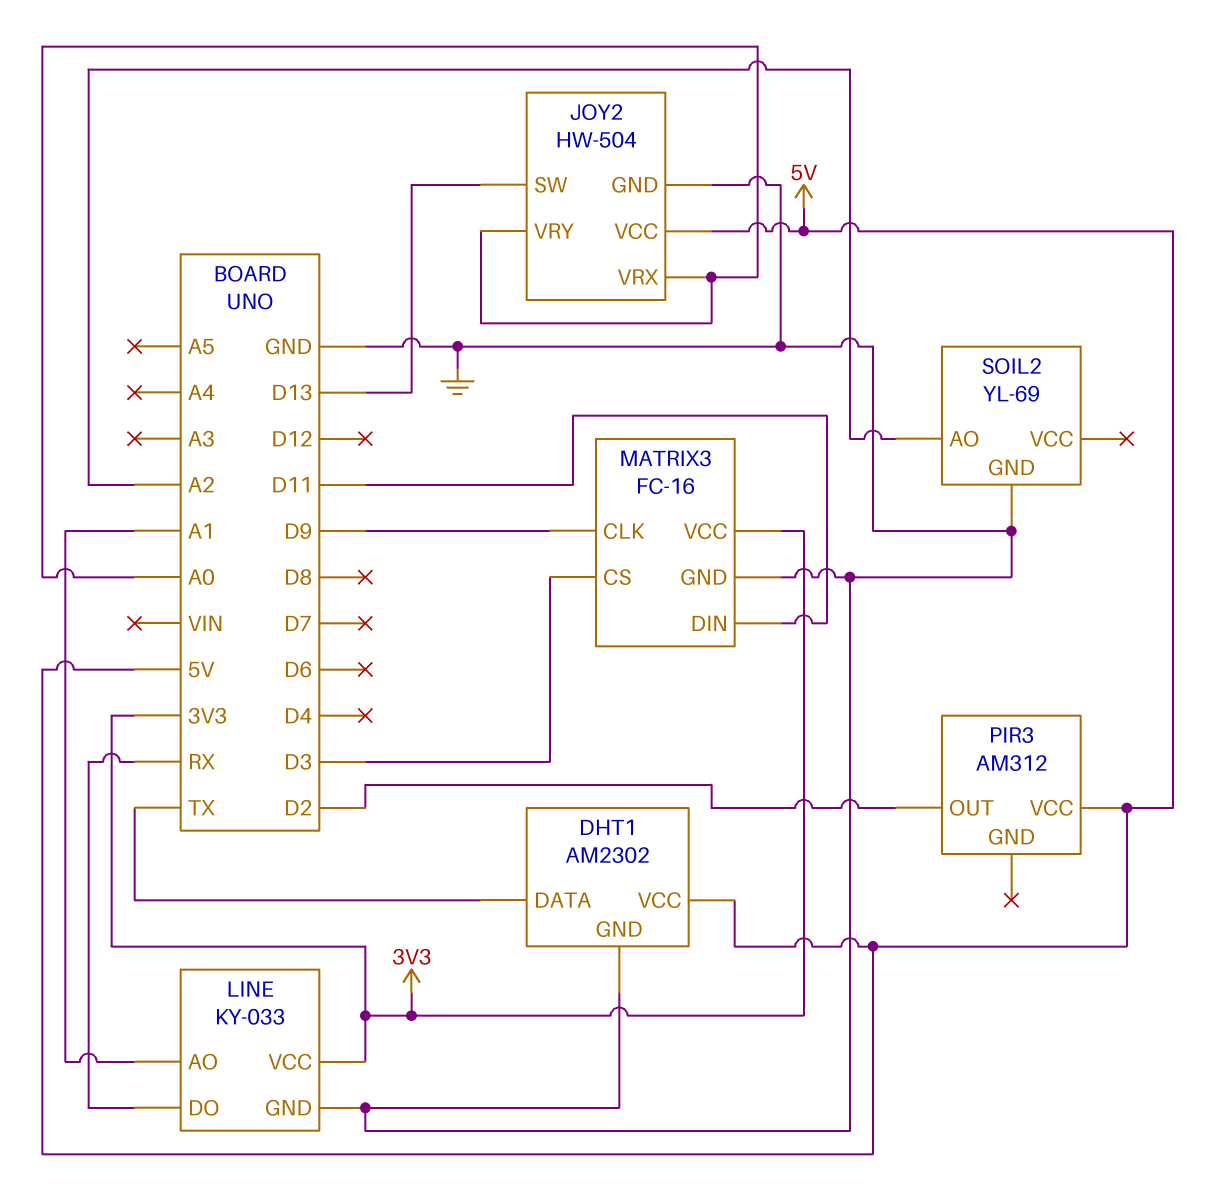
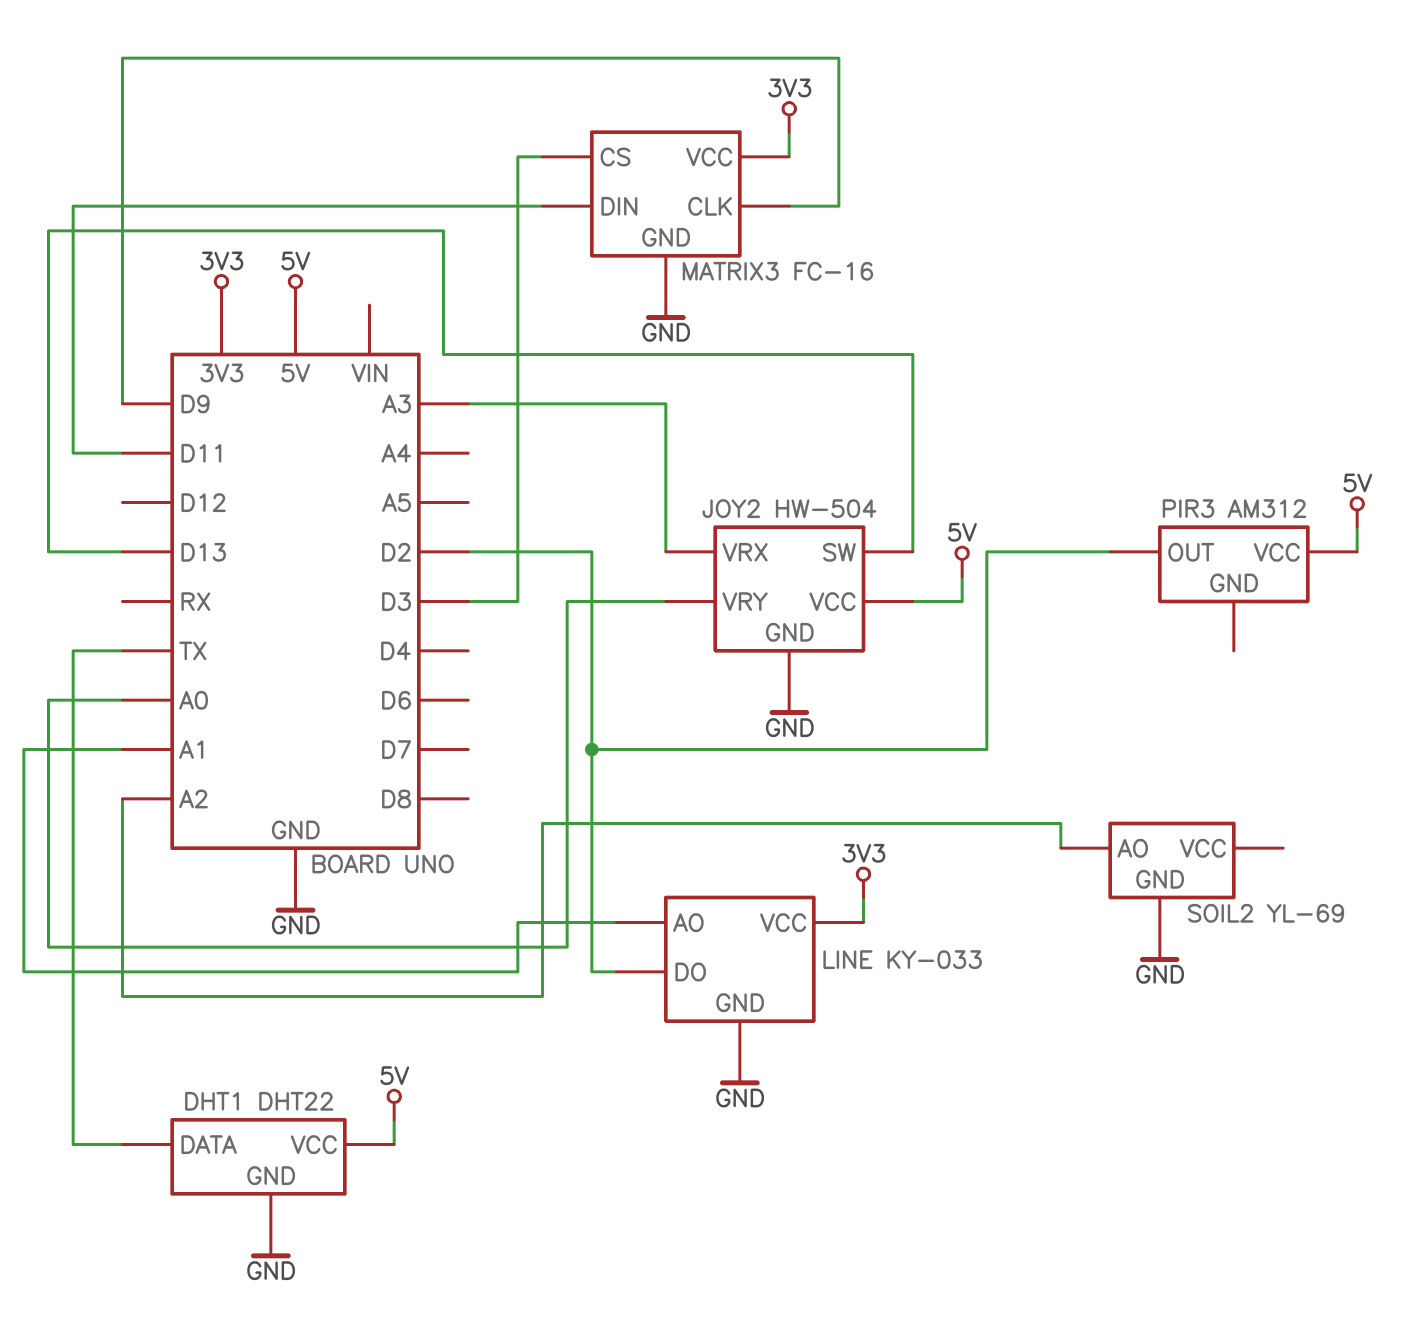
DHT1: AM2302 -> DHT22
JOY2 pin VRX: A0 -> A3
LINE pin DO: RX -> D2

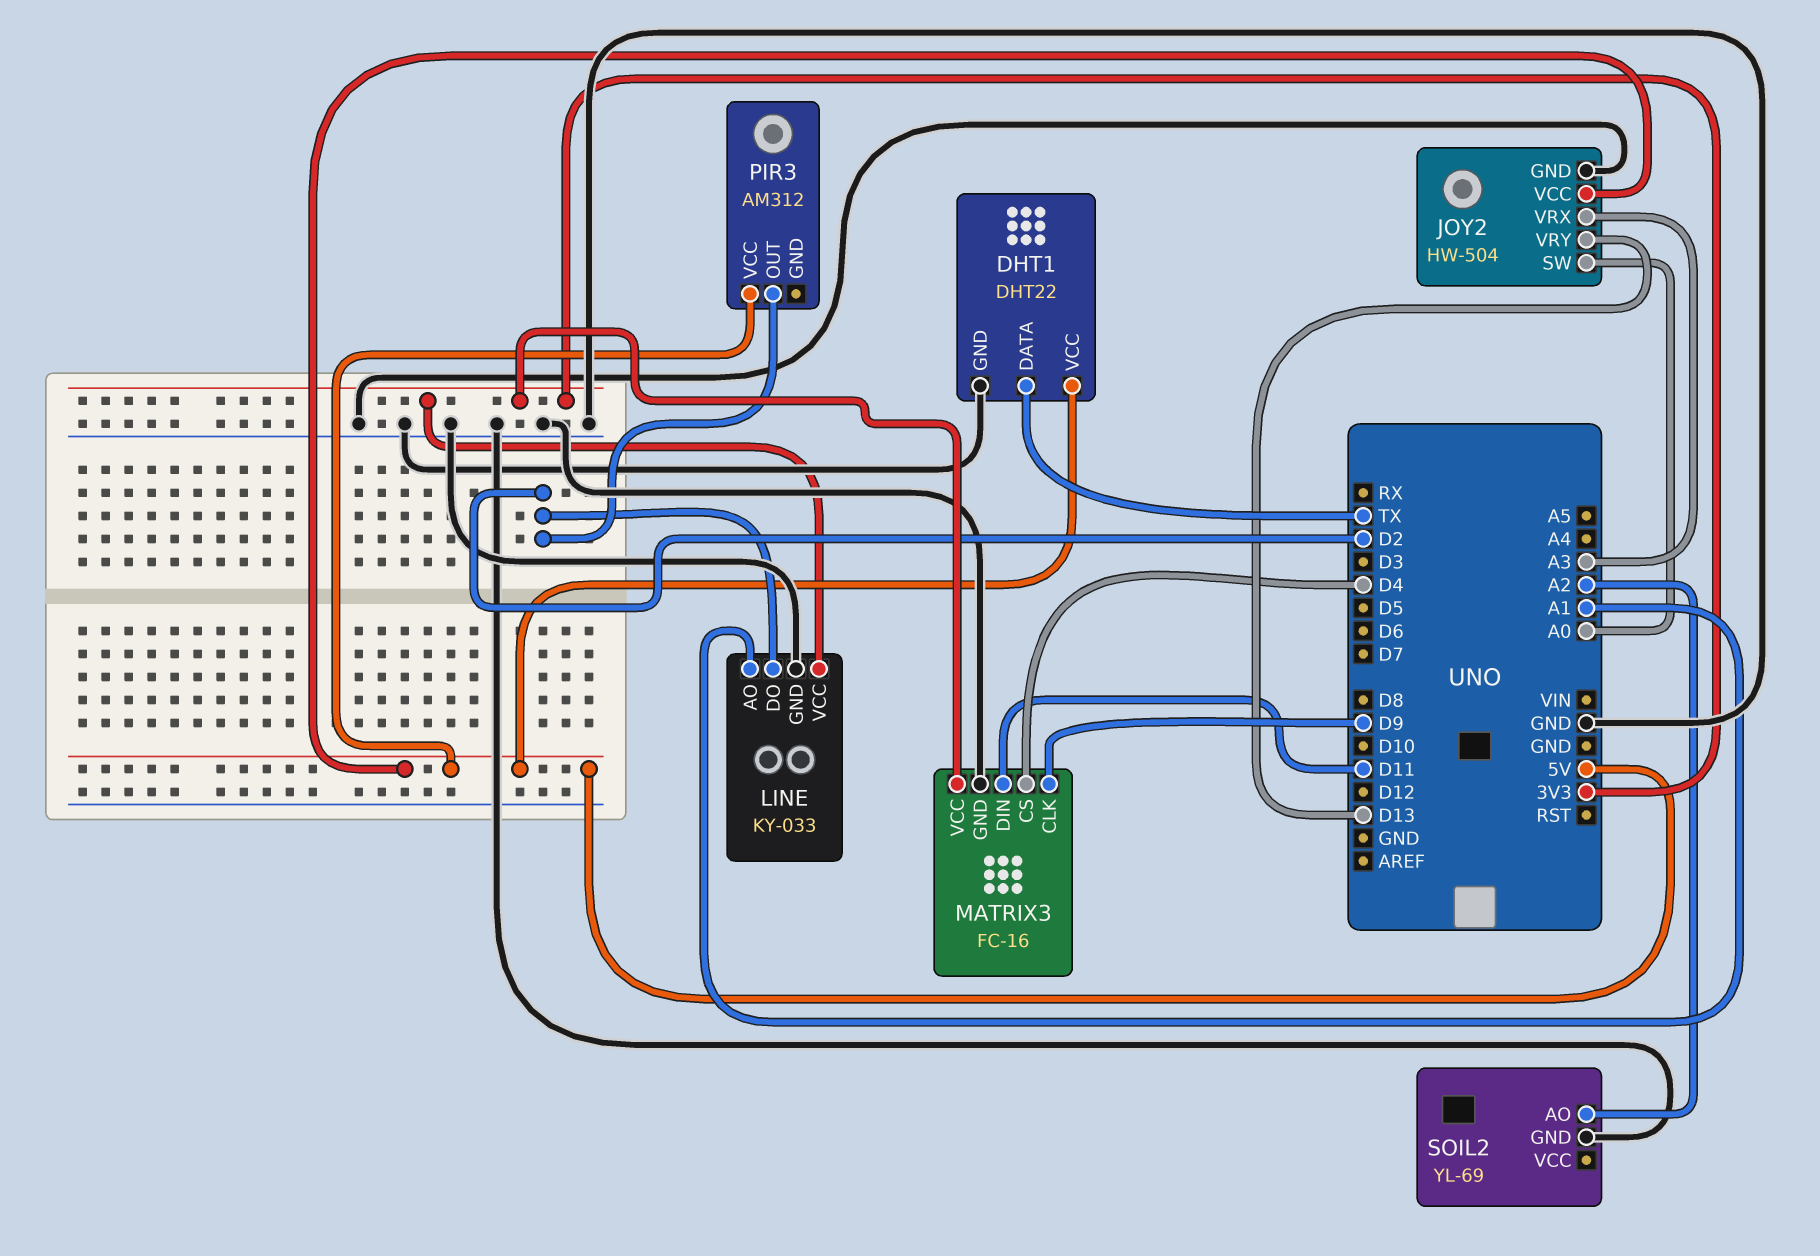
JOY2 pin SW: D13 -> A0
JOY2 pin VRY: A0 -> D13
MATRIX3 pin CS: D3 -> D4

